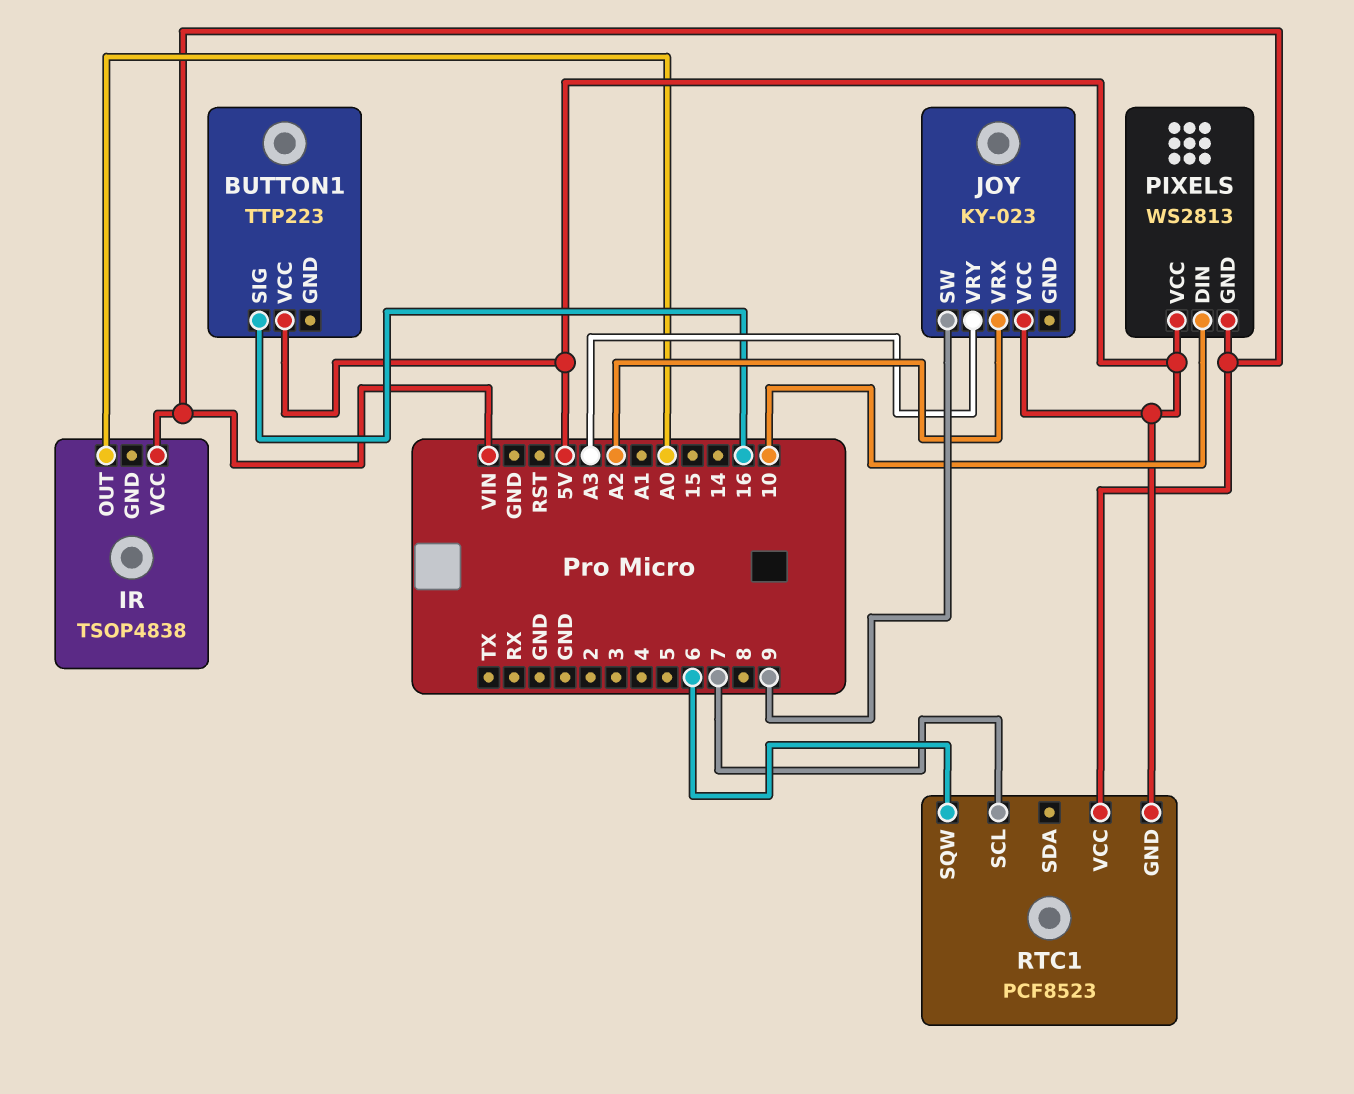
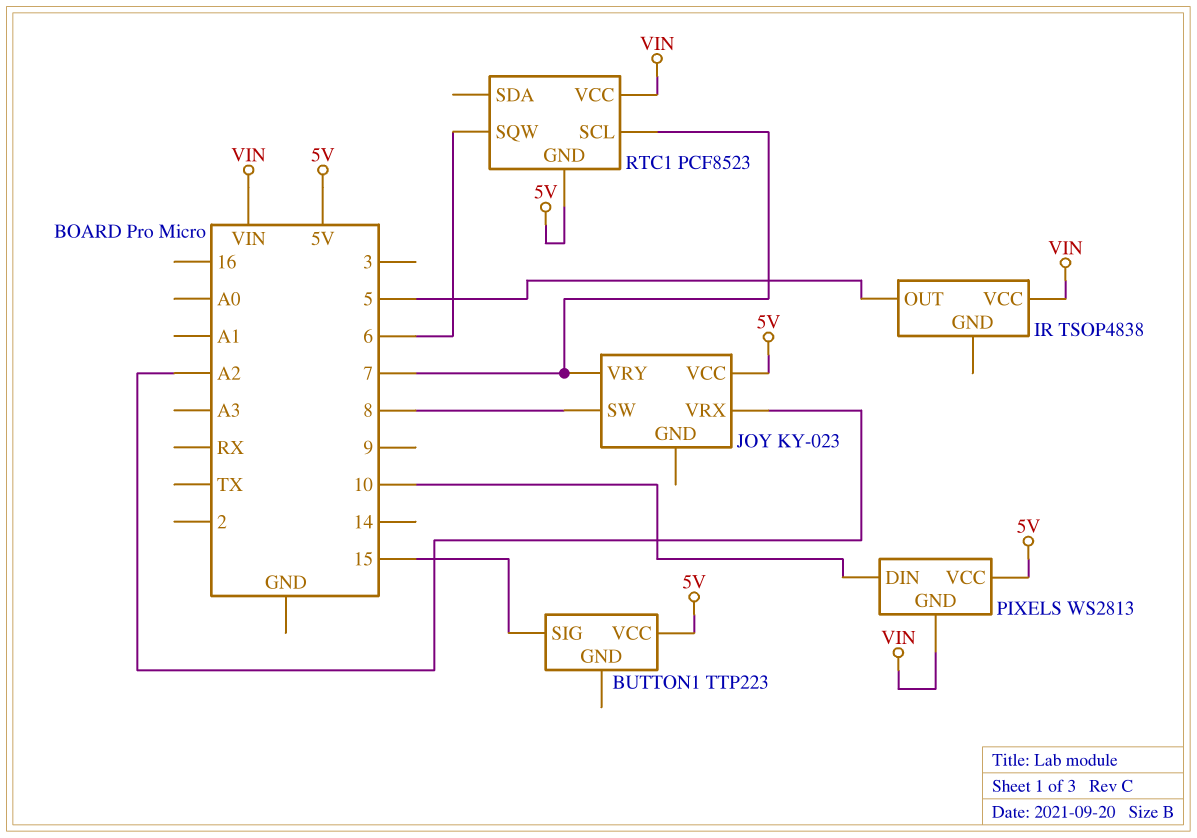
BUTTON1 pin SIG: 16 -> 15
IR pin OUT: A0 -> 5
JOY pin SW: 9 -> 8
JOY pin VRY: A3 -> 7

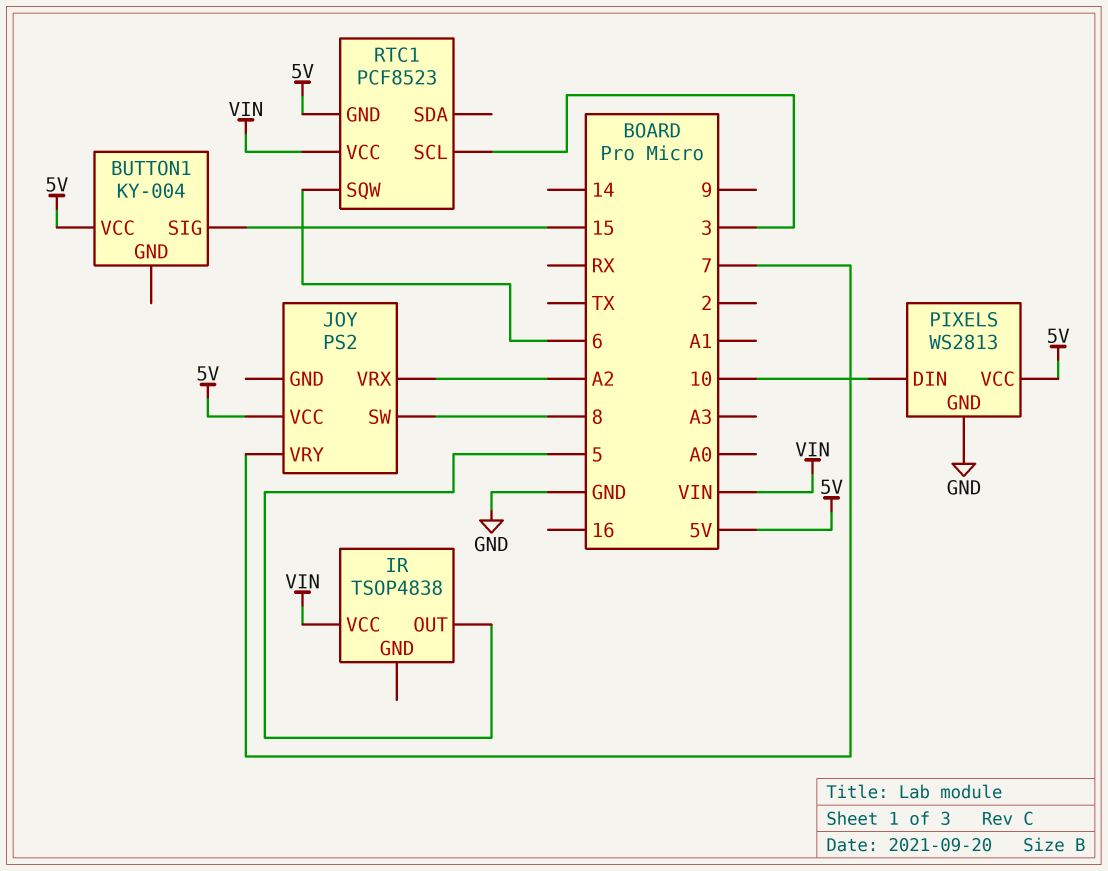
BUTTON1: TTP223 -> KY-004
JOY: KY-023 -> PS2
PIXELS pin GND: VIN -> GND
RTC1 pin SCL: 7 -> 3

